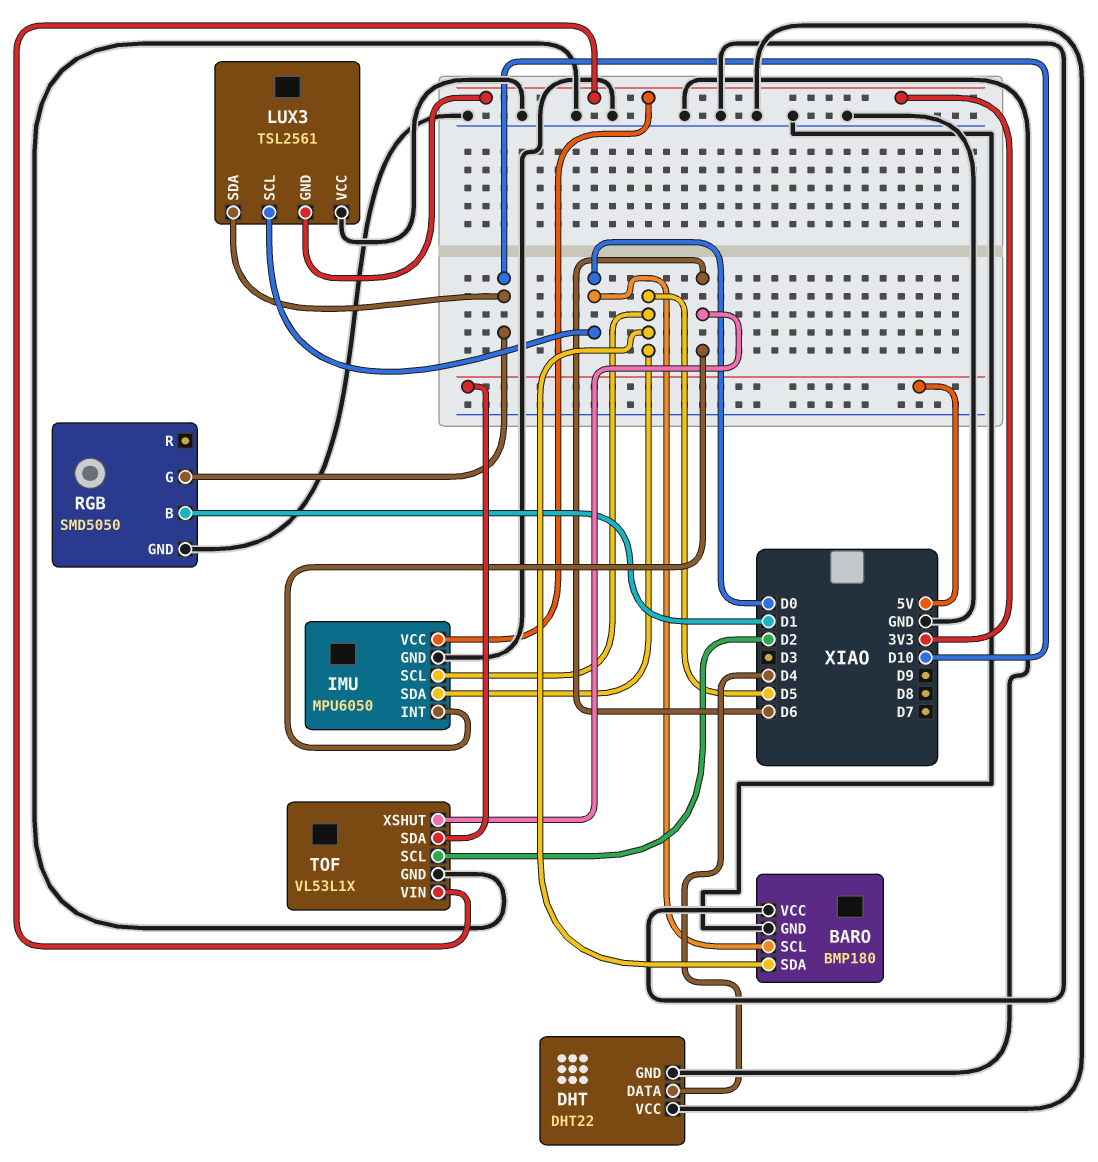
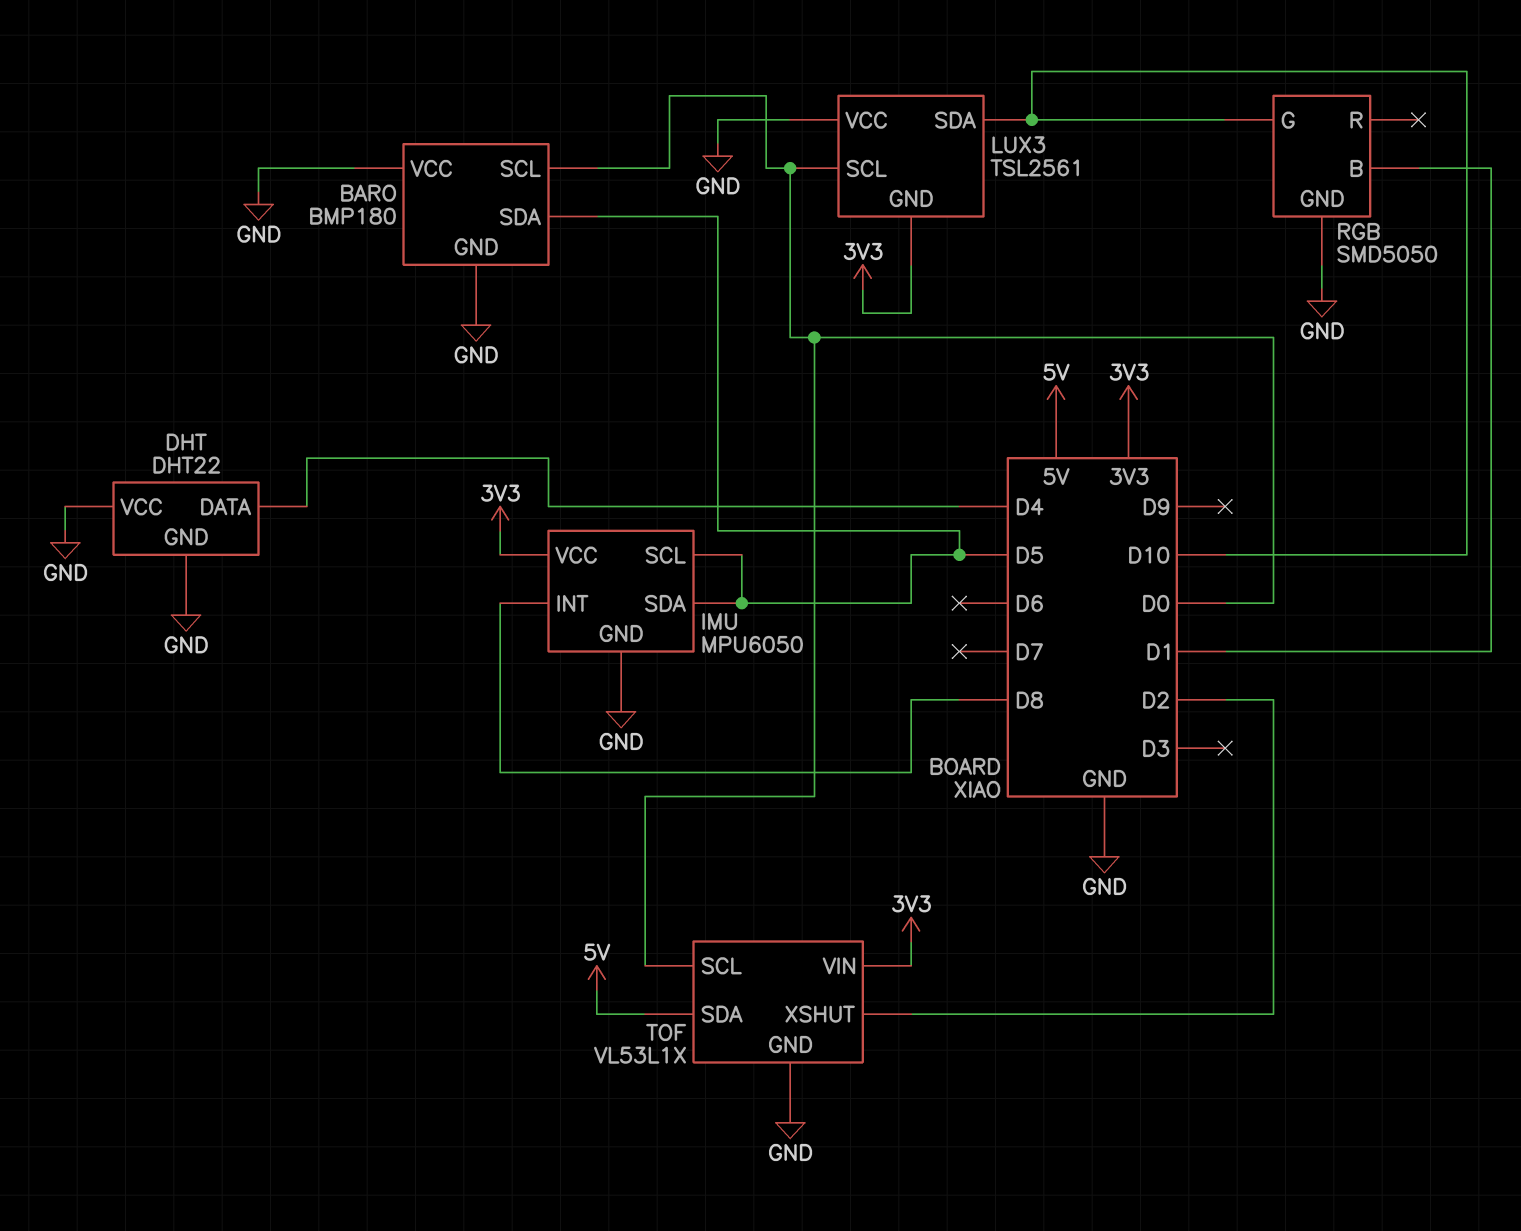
IMU pin INT: D6 -> D8
TOF pin SCL: D2 -> D0
TOF pin XSHUT: D6 -> D2

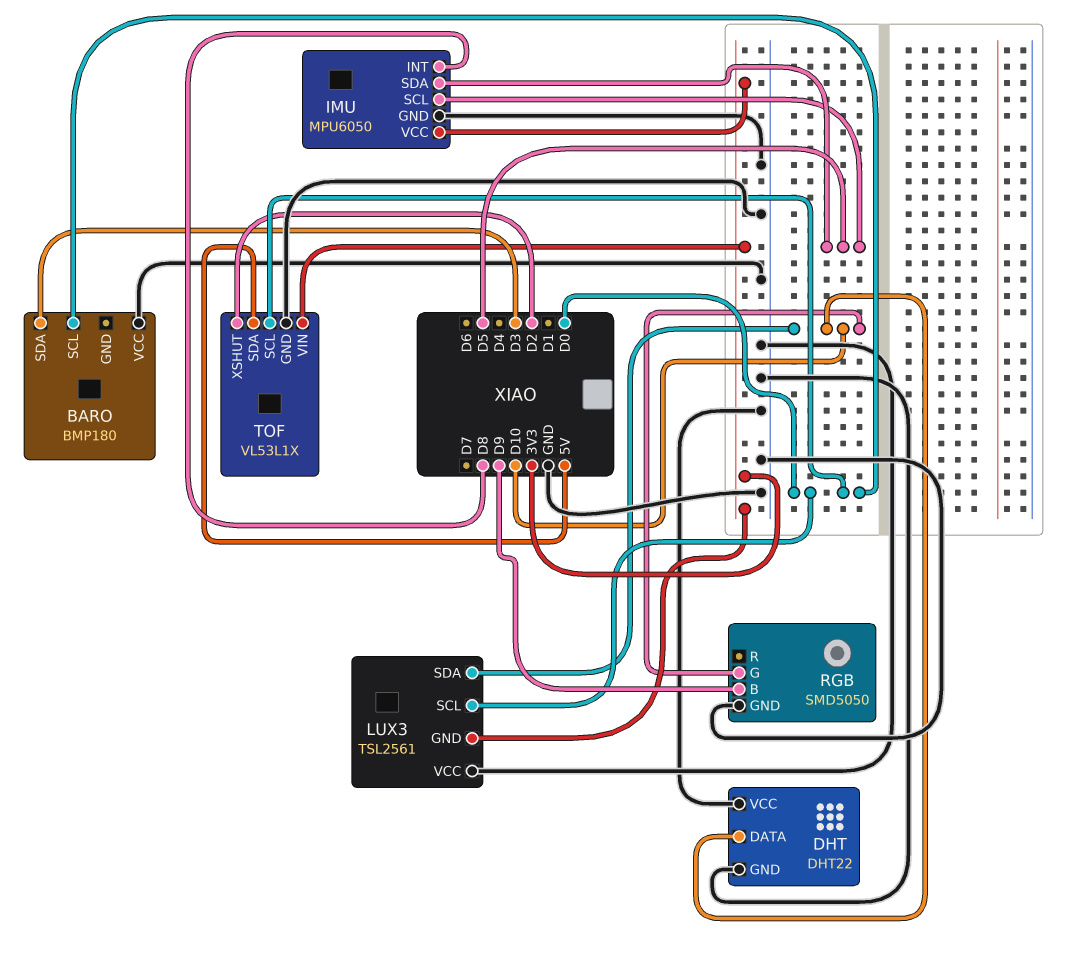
BARO pin GND: GND -> none
BARO pin SDA: D5 -> D3
DHT pin DATA: D4 -> D10
RGB pin B: D1 -> D9

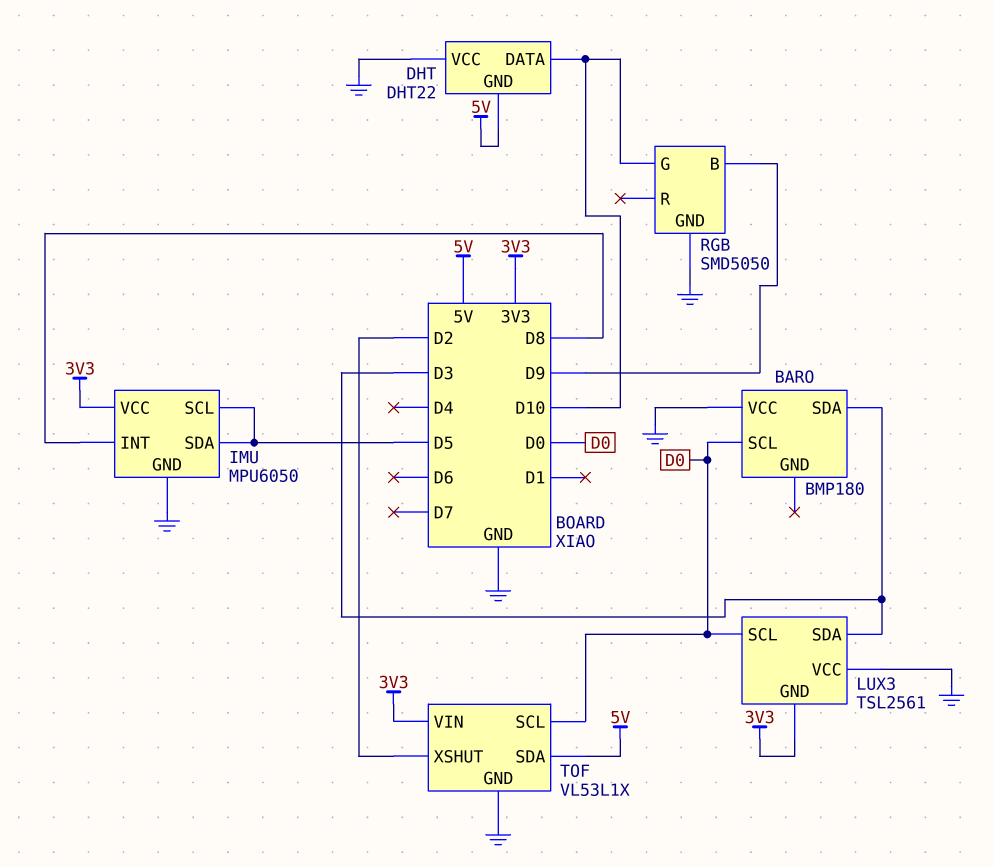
DHT pin GND: GND -> 5V
LUX3 pin SDA: D10 -> D3

